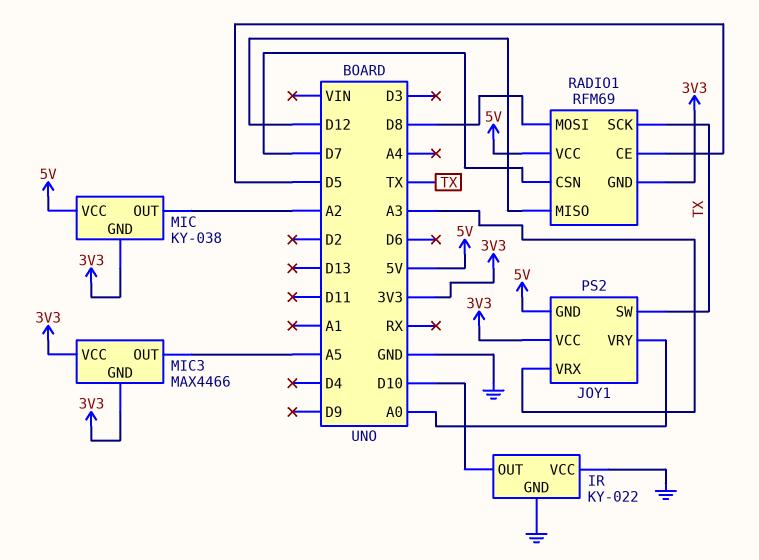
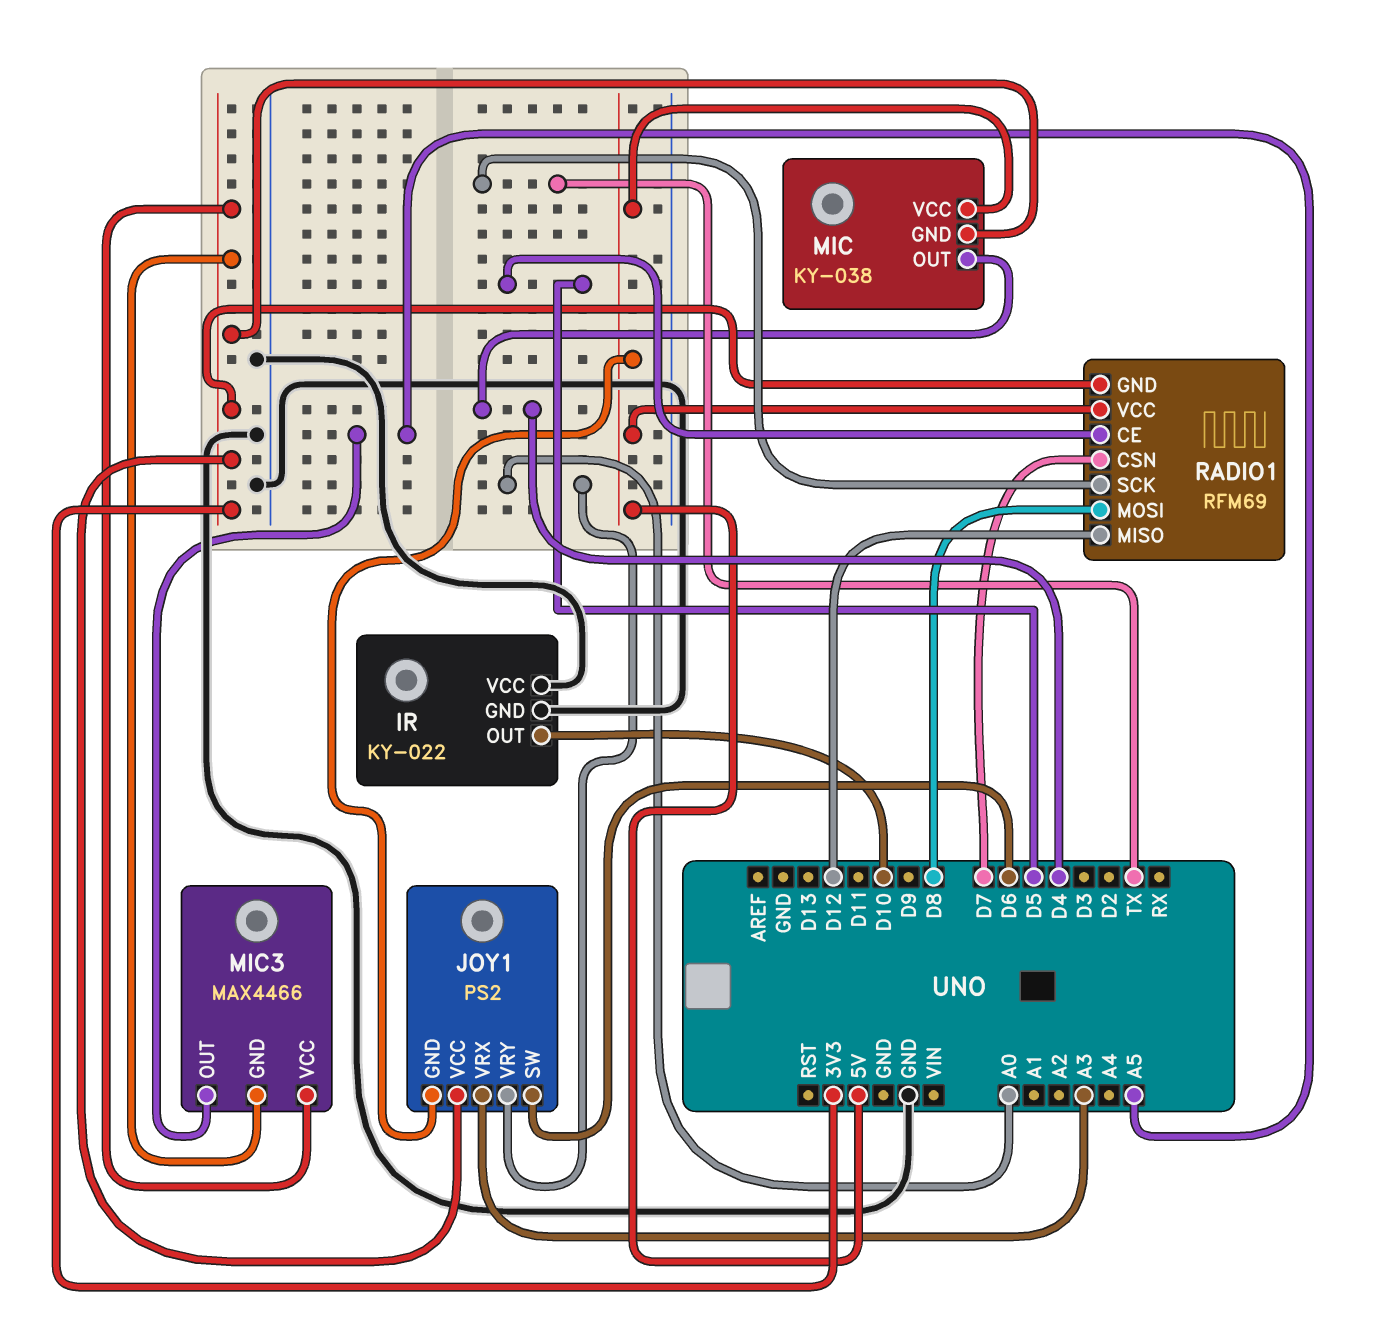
JOY1 pin SW: TX -> D6
MIC pin OUT: A2 -> D4

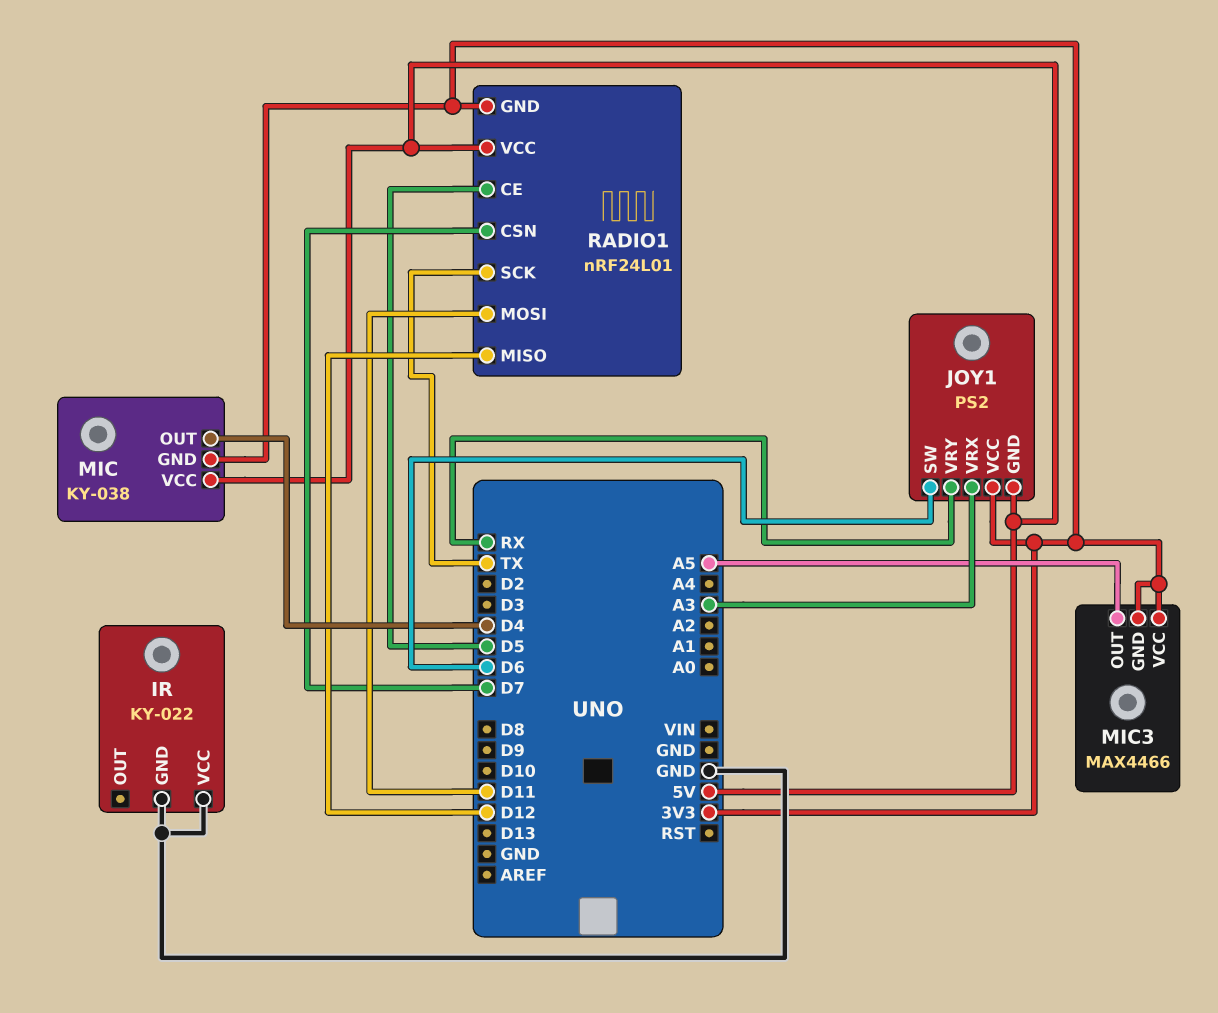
IR pin OUT: D10 -> none
JOY1 pin VRY: A0 -> RX
RADIO1: RFM69 -> nRF24L01
RADIO1 pin MOSI: D8 -> D11

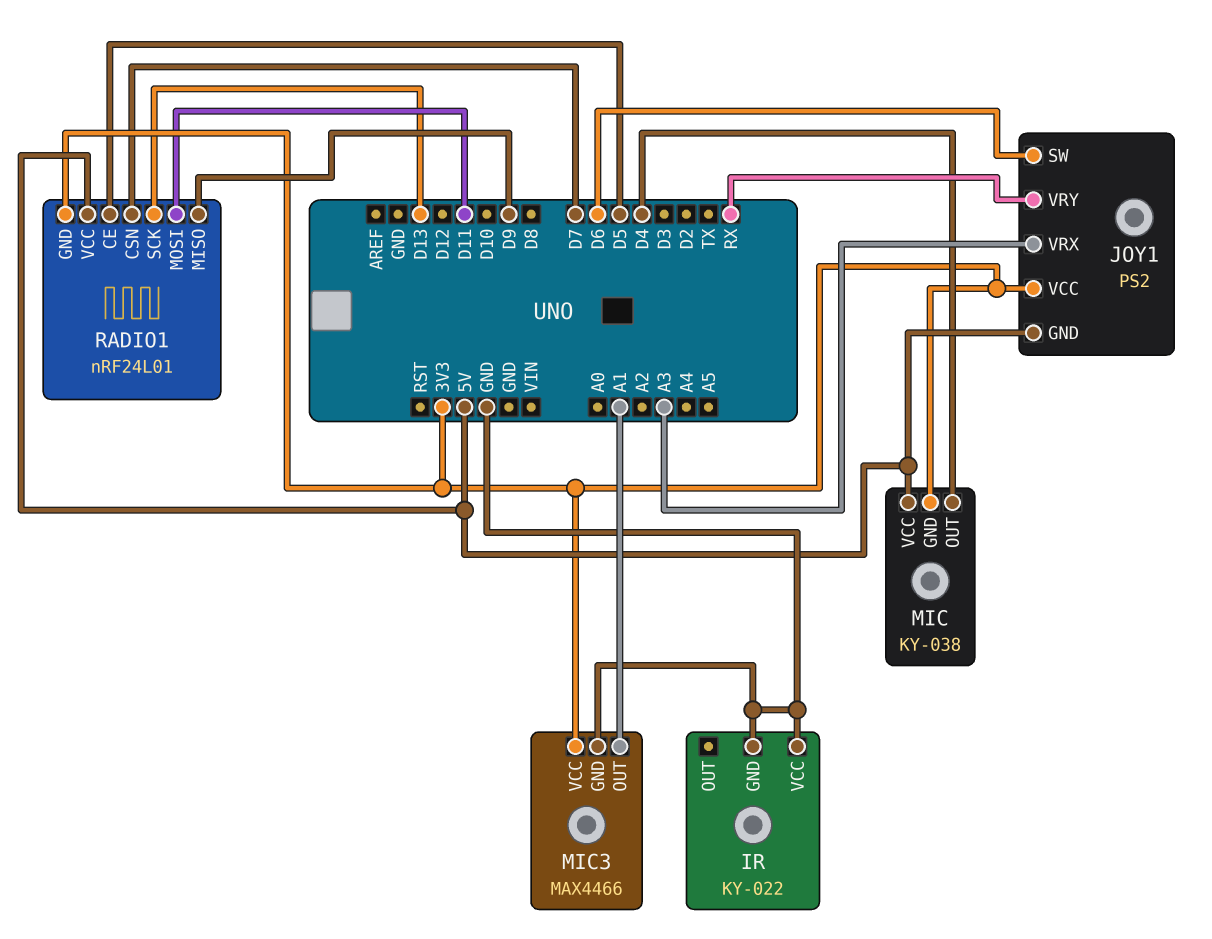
MIC3 pin GND: 3V3 -> GND
MIC3 pin OUT: A5 -> A1
RADIO1 pin MISO: D12 -> D9
RADIO1 pin SCK: TX -> D13

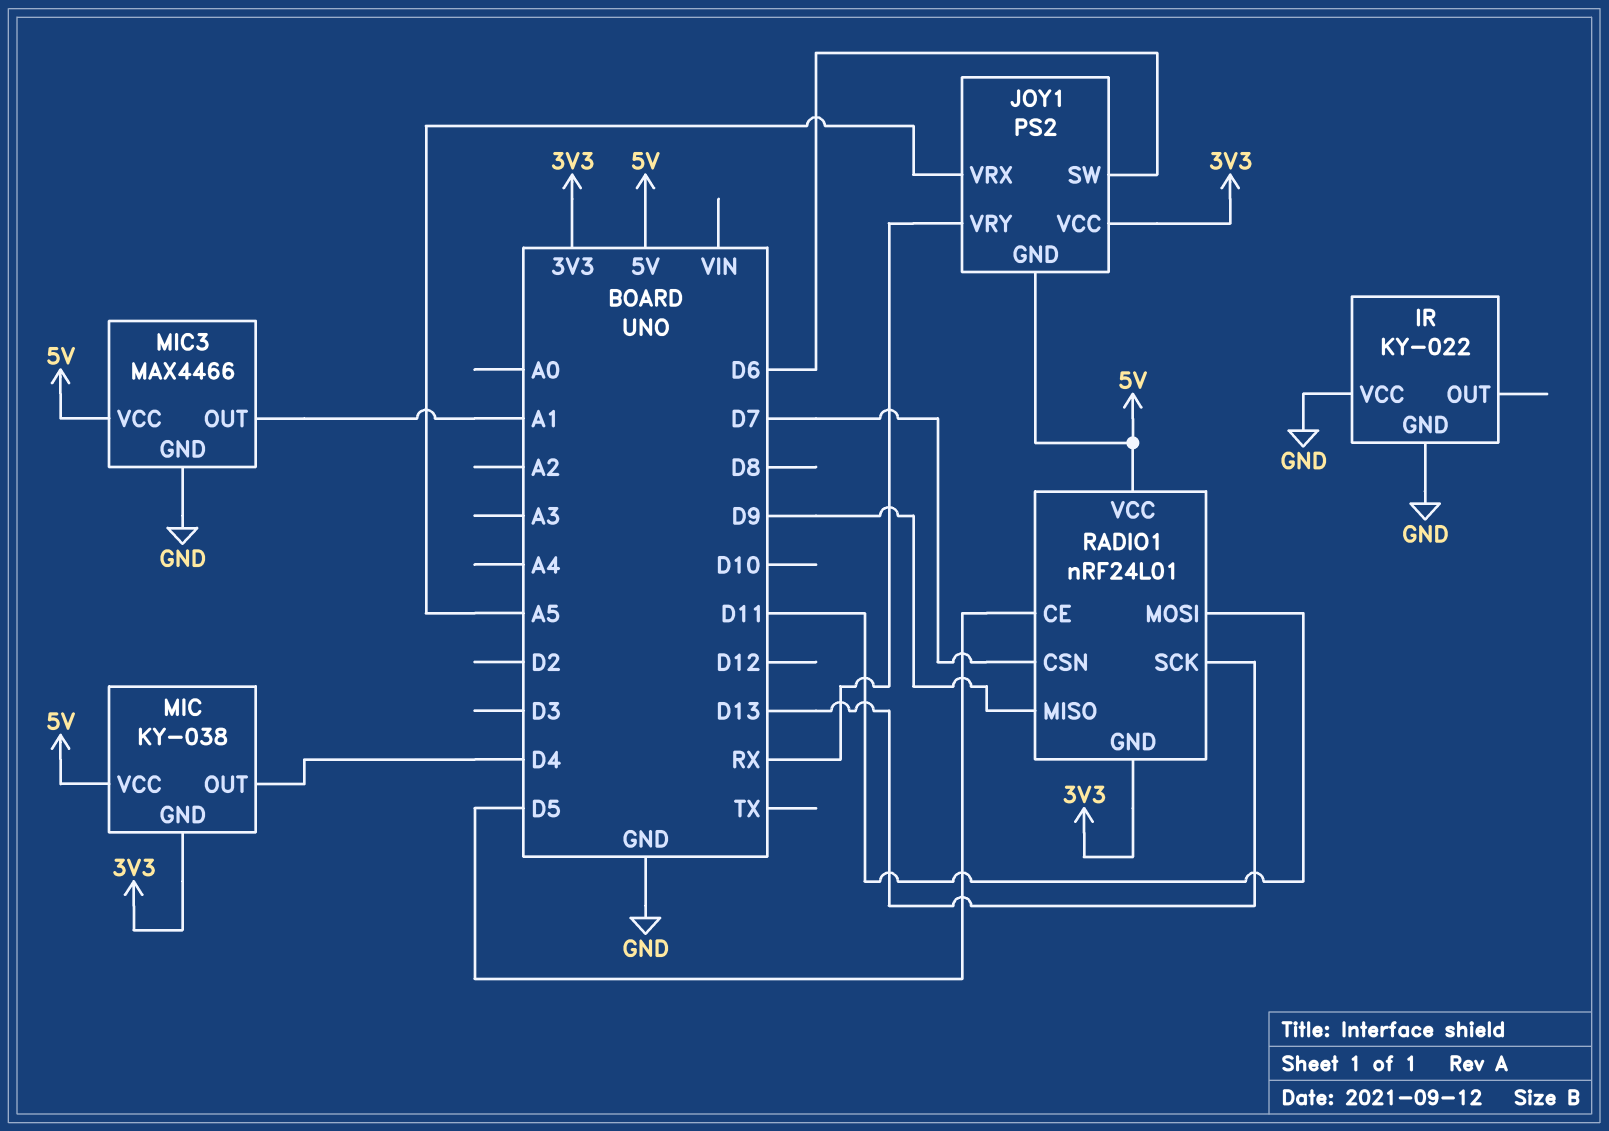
JOY1 pin VRX: A3 -> A5
MIC3 pin VCC: 3V3 -> 5V

